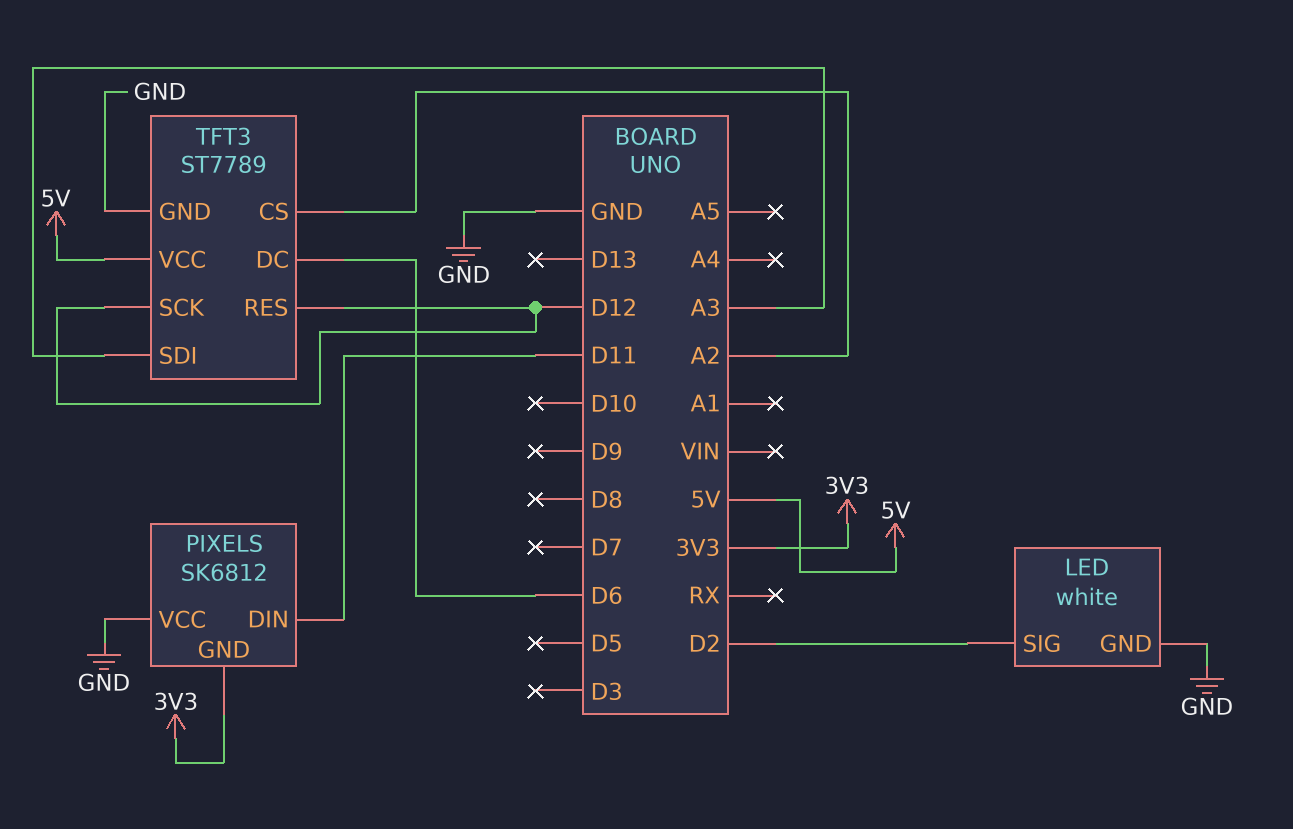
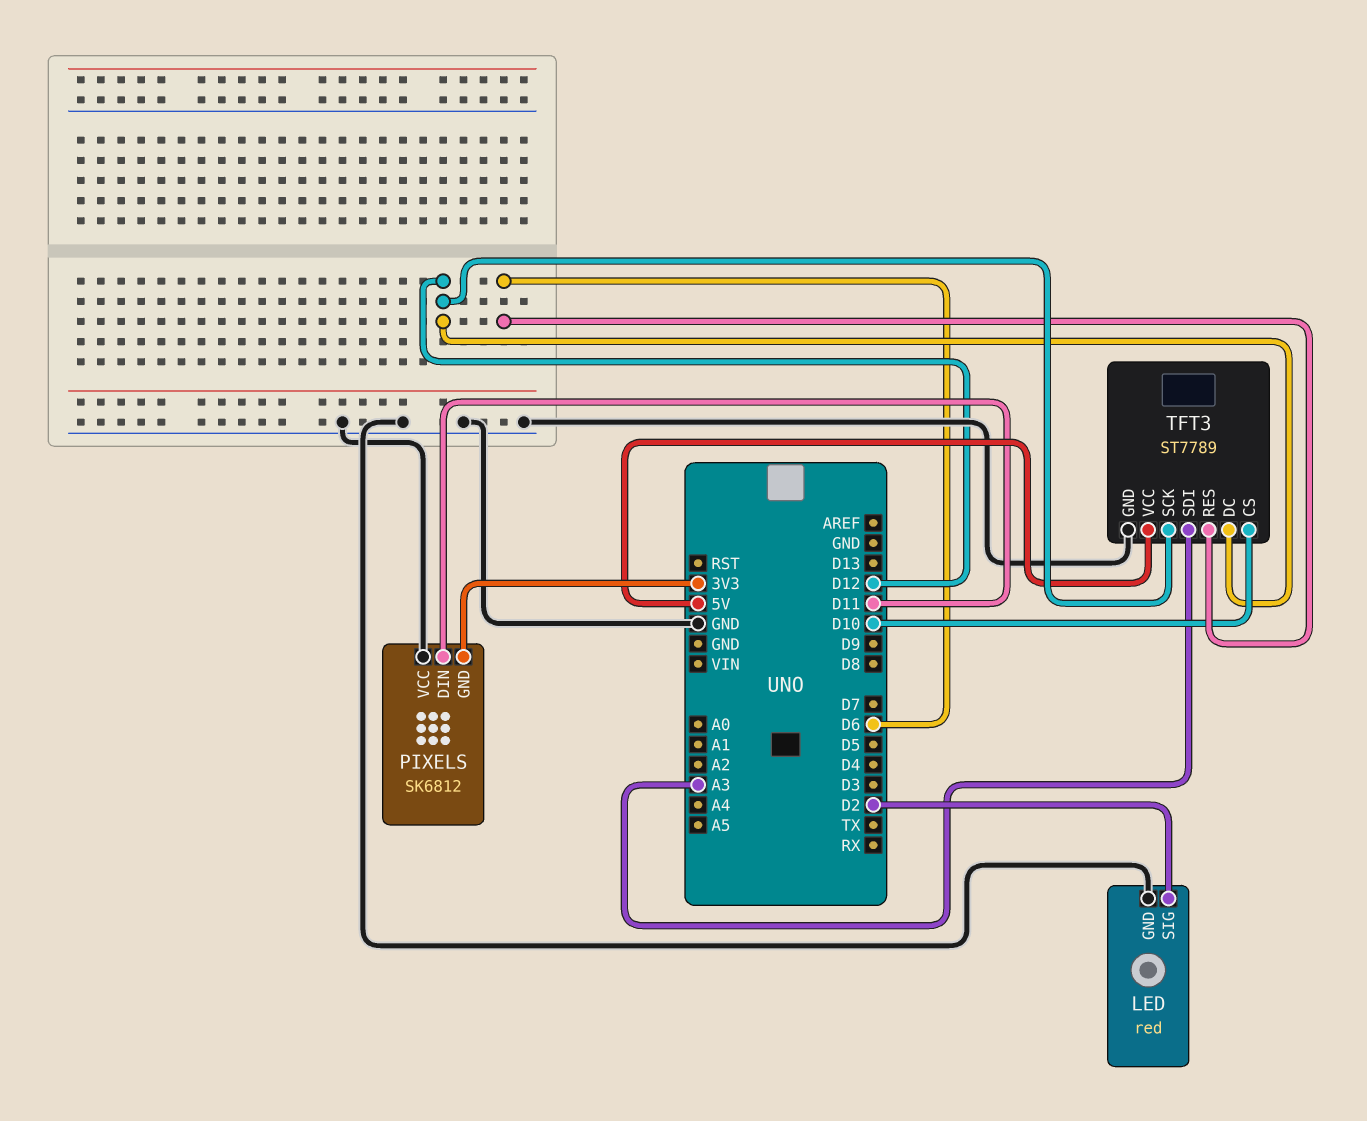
LED: white -> red
TFT3 pin CS: A2 -> D10
TFT3 pin DC: D6 -> D12
TFT3 pin RES: D12 -> D6

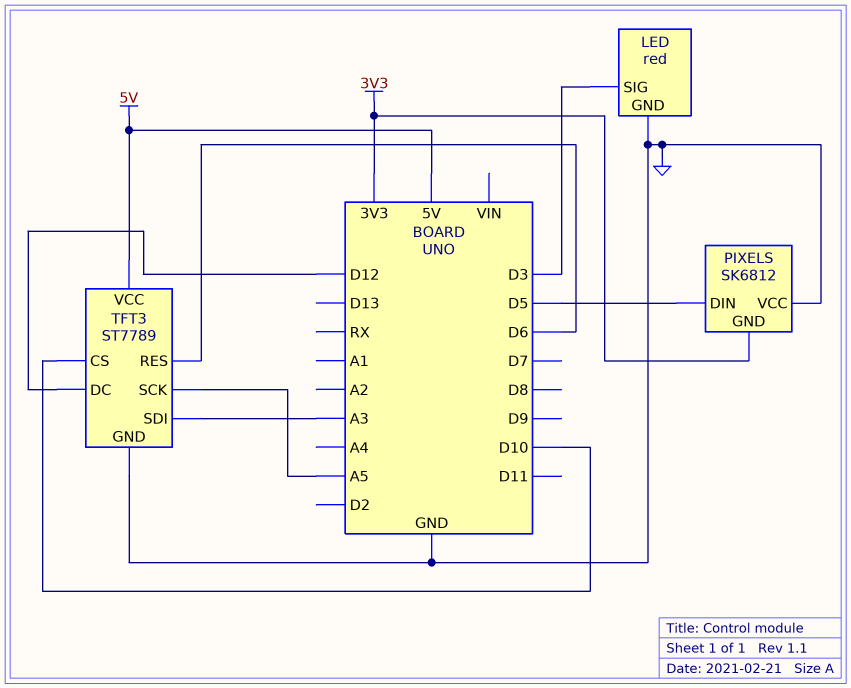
LED pin SIG: D2 -> D3
PIXELS pin DIN: D11 -> D5
TFT3 pin SCK: D12 -> A5

